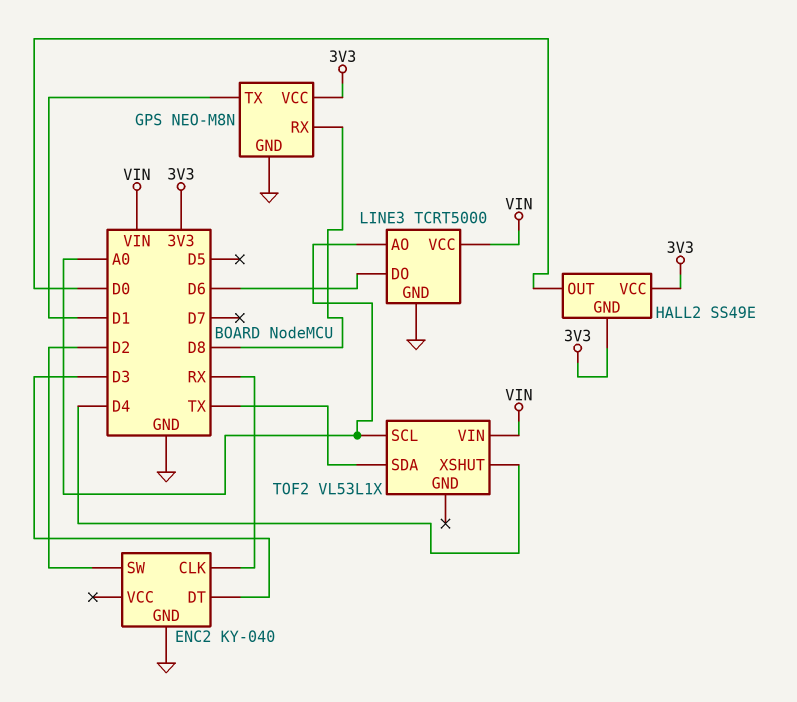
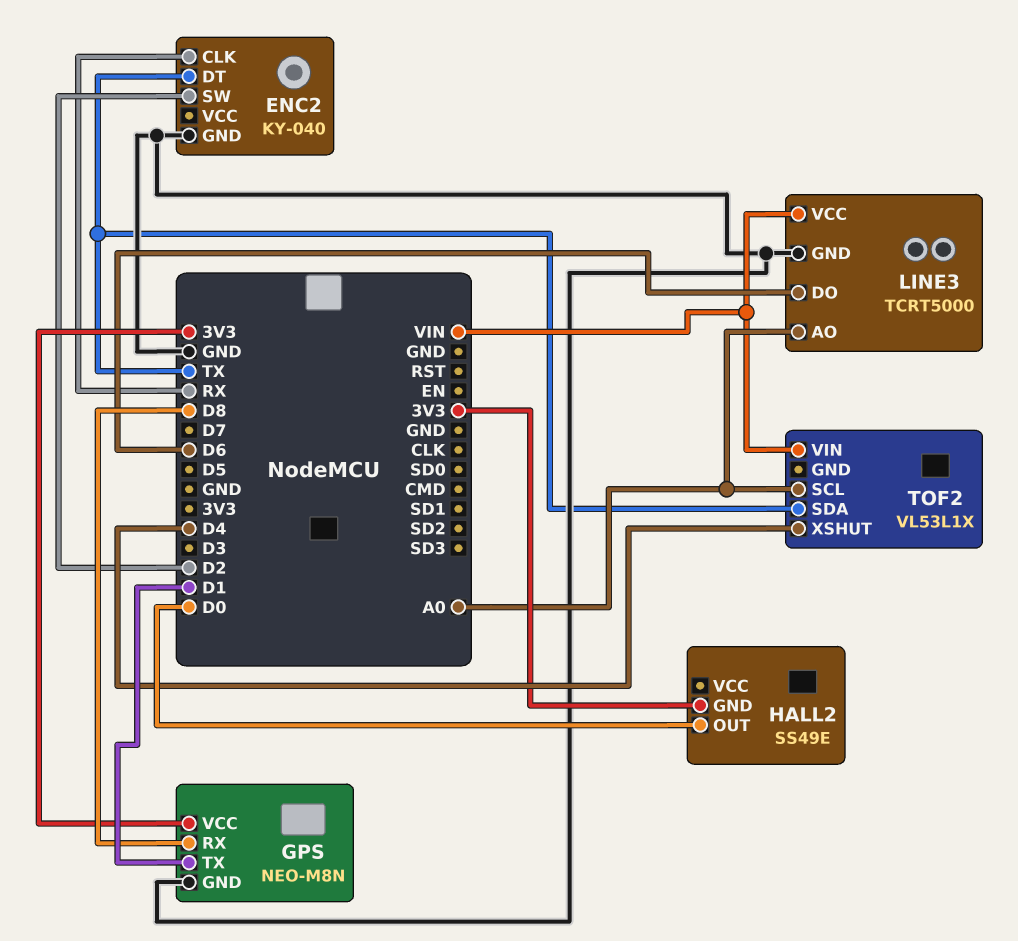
ENC2 pin DT: D3 -> TX
HALL2 pin VCC: 3V3 -> none

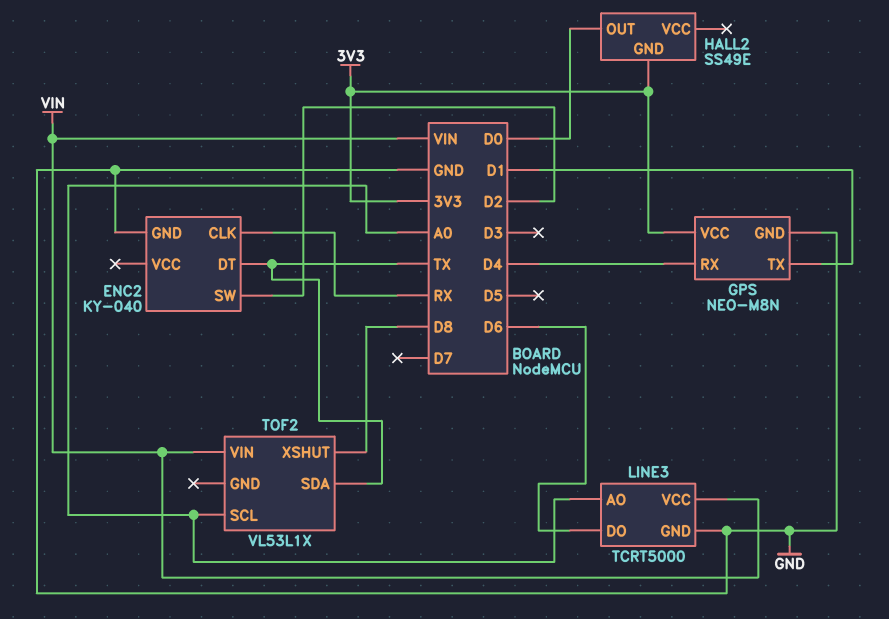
GPS pin RX: D8 -> D4
TOF2 pin XSHUT: D4 -> D8

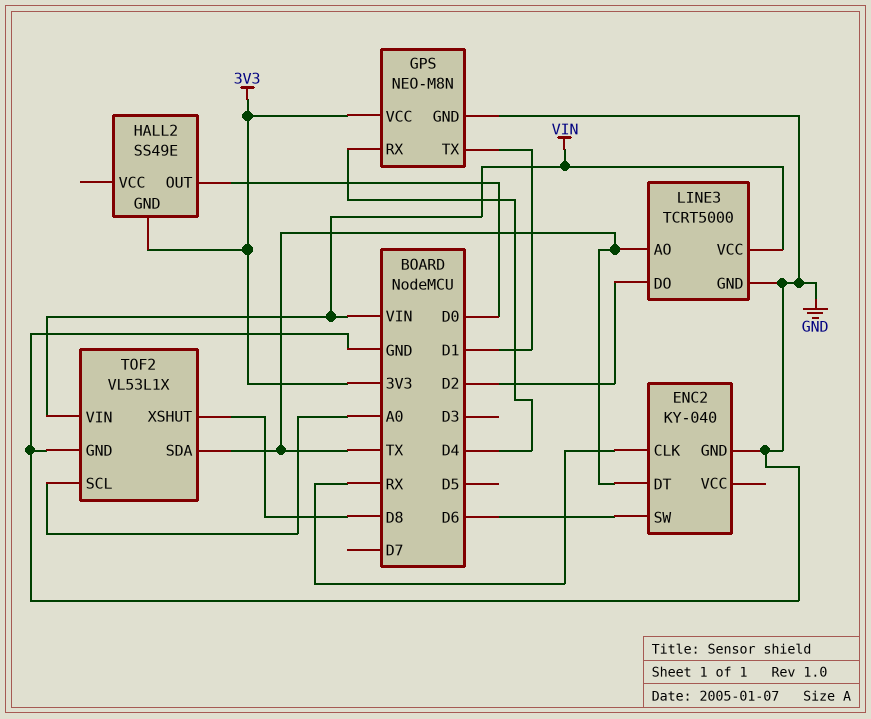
ENC2 pin SW: D2 -> D6
LINE3 pin AO: A0 -> TX
LINE3 pin DO: D6 -> D2
TOF2 pin GND: none -> GND

